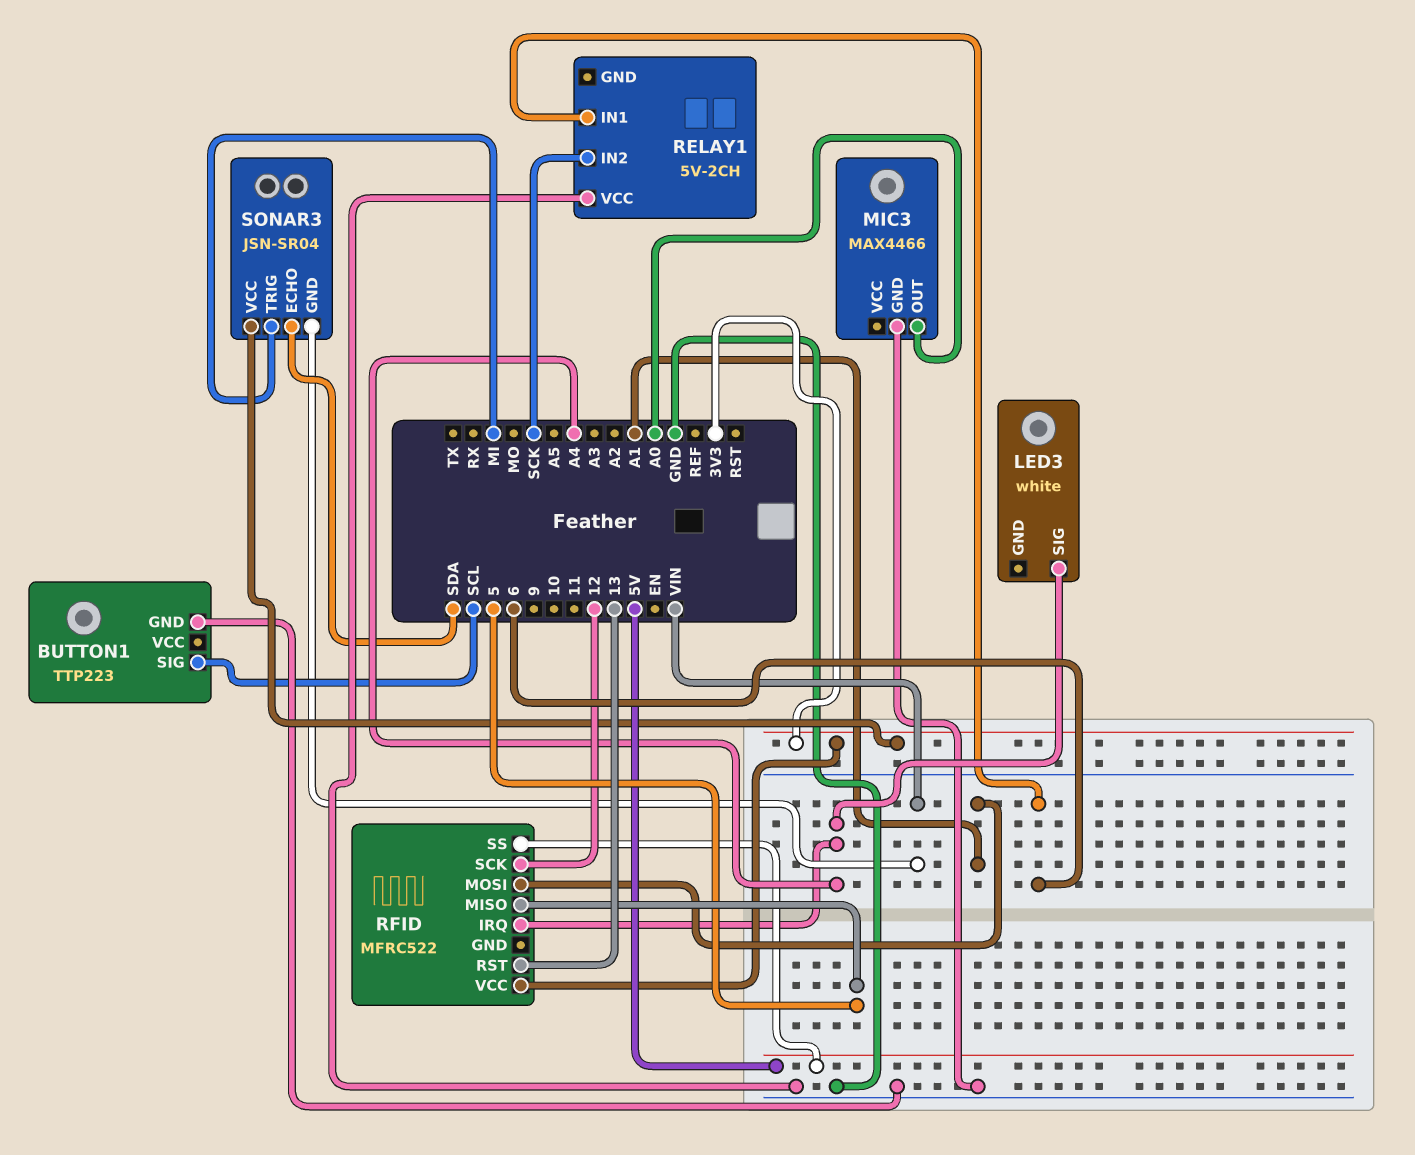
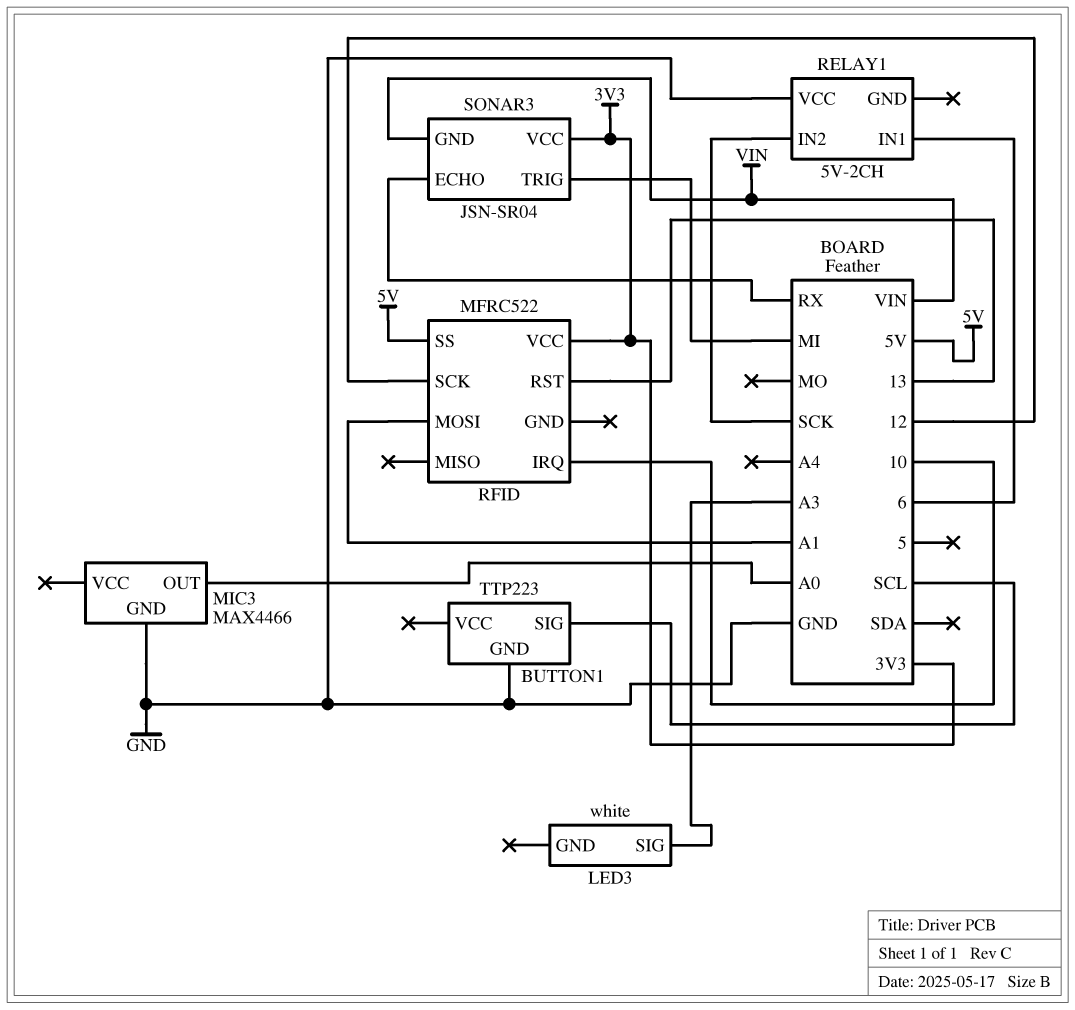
LED3 pin SIG: A4 -> A3
RFID pin IRQ: A4 -> 10
RFID pin MISO: 5 -> none
SONAR3 pin ECHO: SDA -> RX

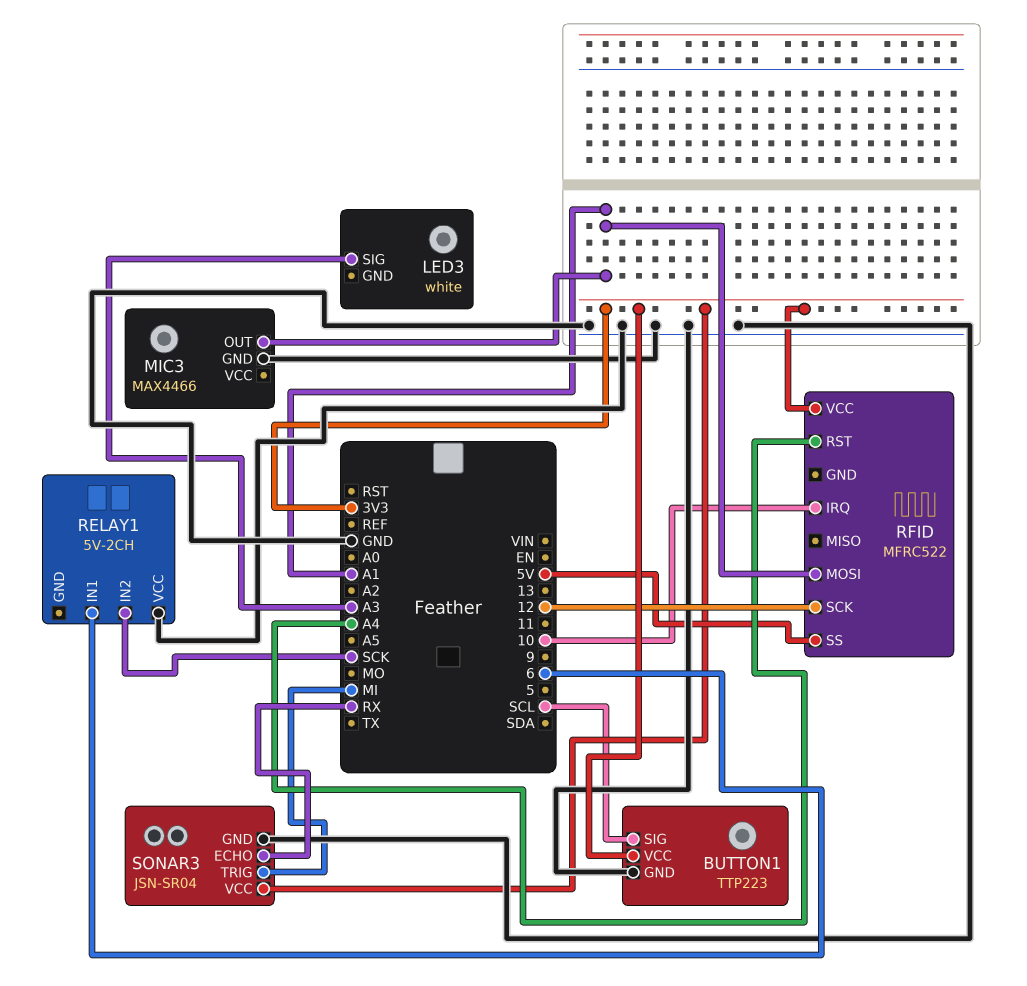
BUTTON1 pin VCC: none -> 3V3
MIC3 pin OUT: A0 -> A1
RFID pin RST: 13 -> A4
SONAR3 pin GND: VIN -> GND

